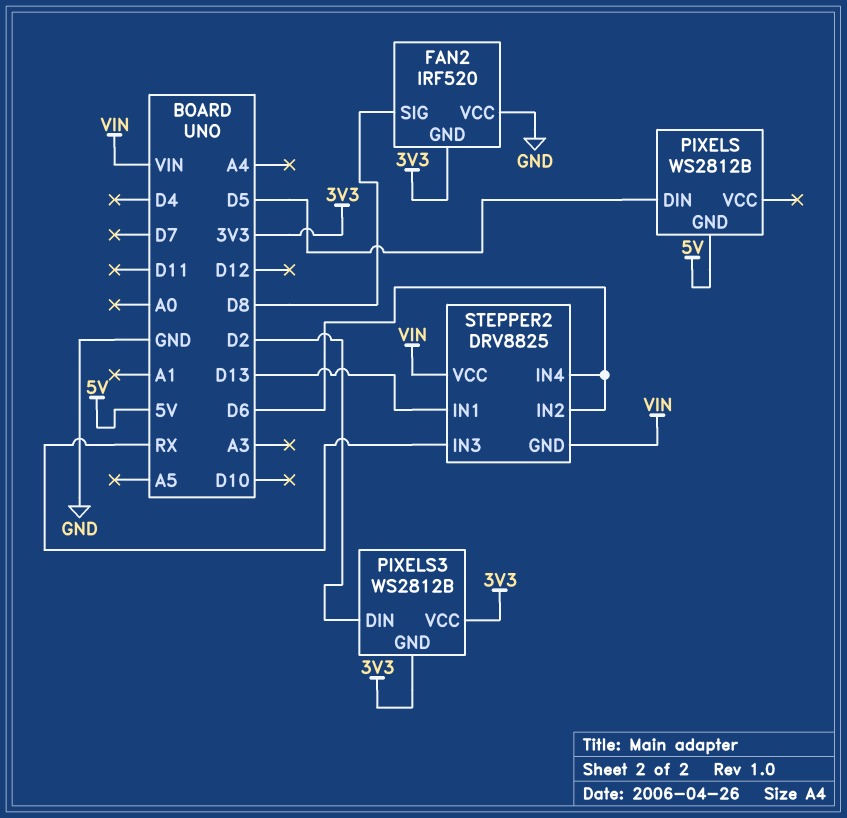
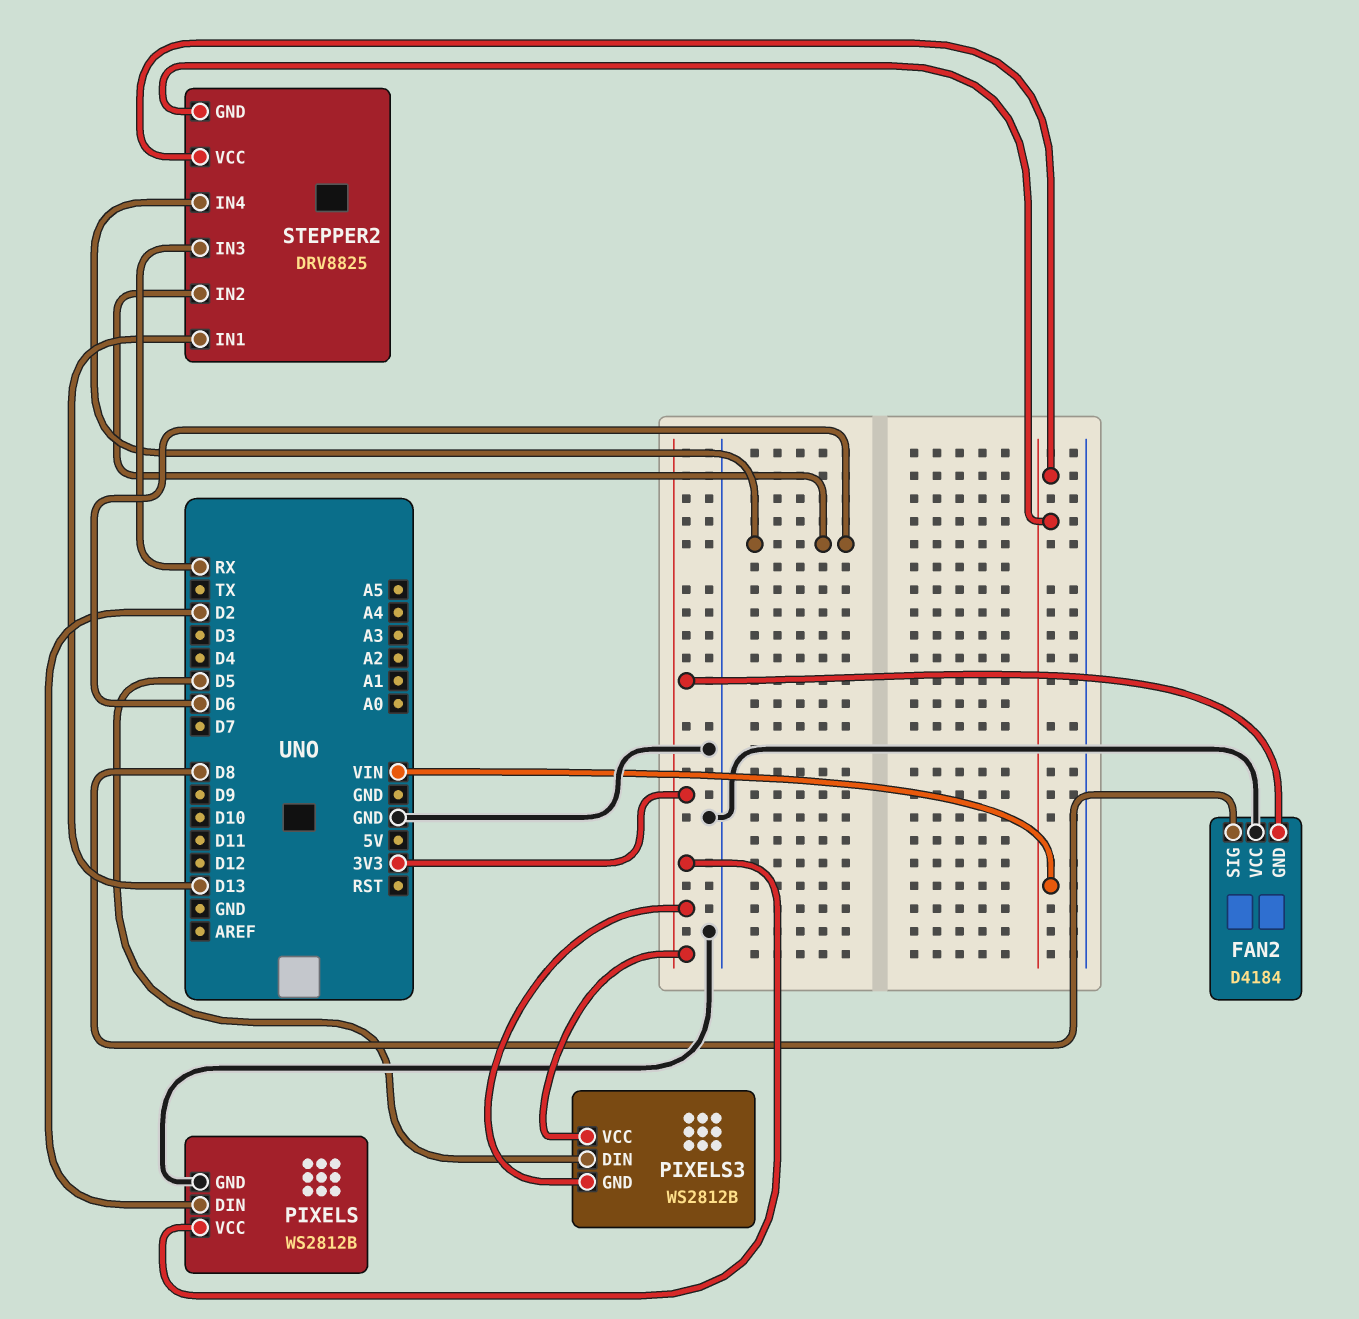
FAN2: IRF520 -> D4184
PIXELS pin DIN: D5 -> D2
PIXELS pin GND: 5V -> GND
PIXELS pin VCC: none -> 3V3
PIXELS3 pin DIN: D2 -> D5

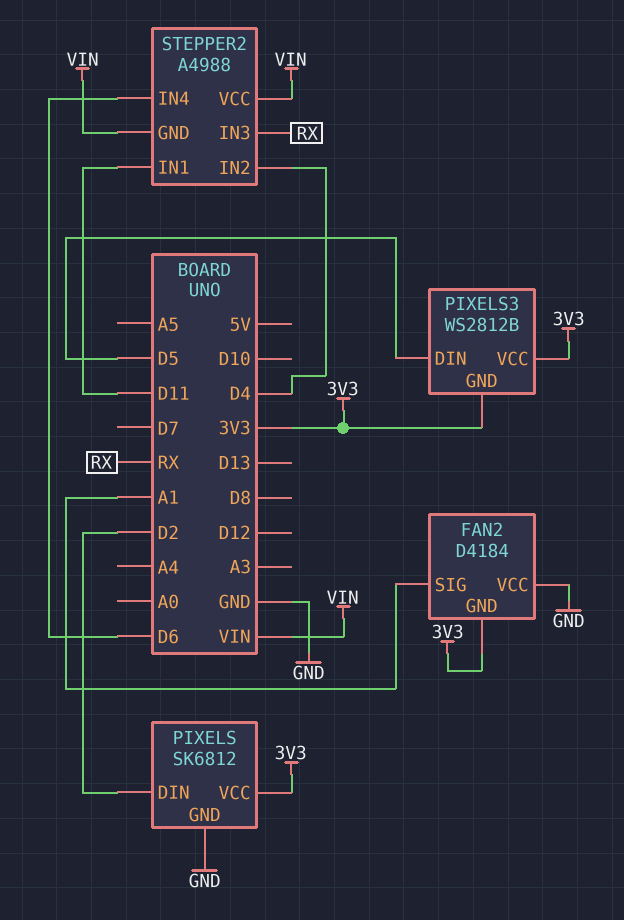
FAN2 pin SIG: D8 -> A1
PIXELS: WS2812B -> SK6812
STEPPER2: DRV8825 -> A4988
STEPPER2 pin IN1: D13 -> D11
STEPPER2 pin IN2: D6 -> D4

